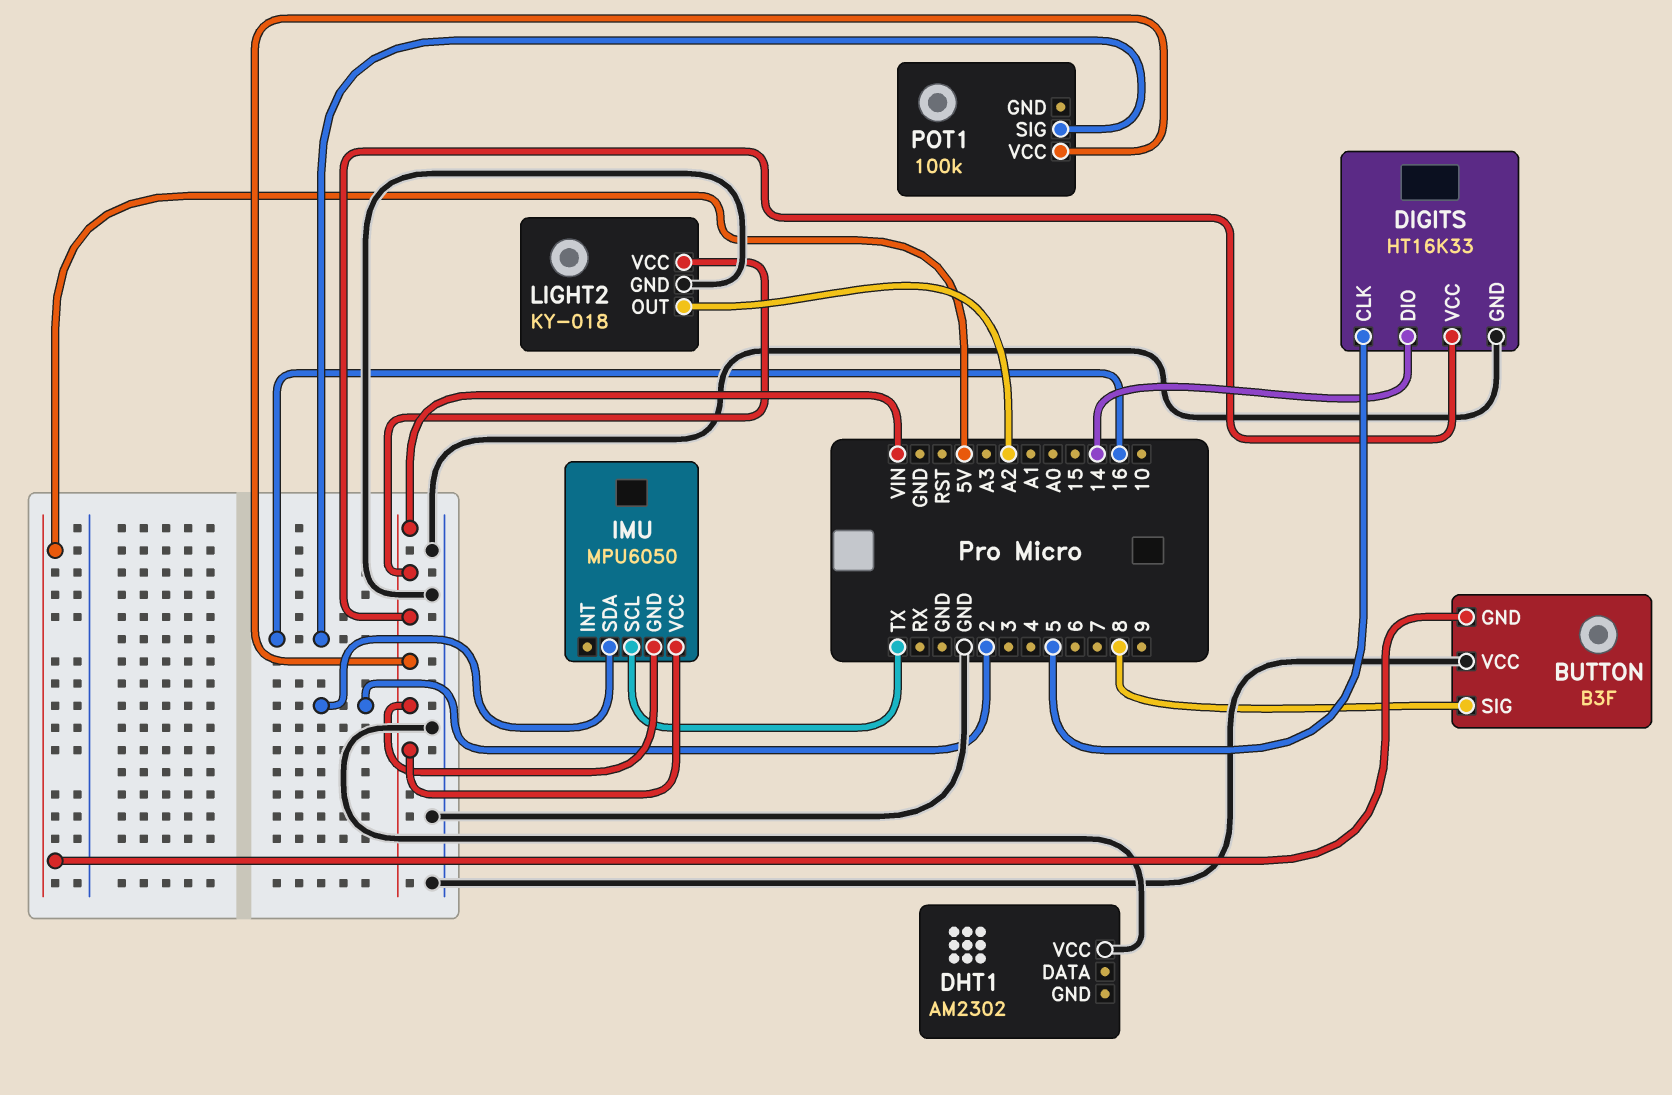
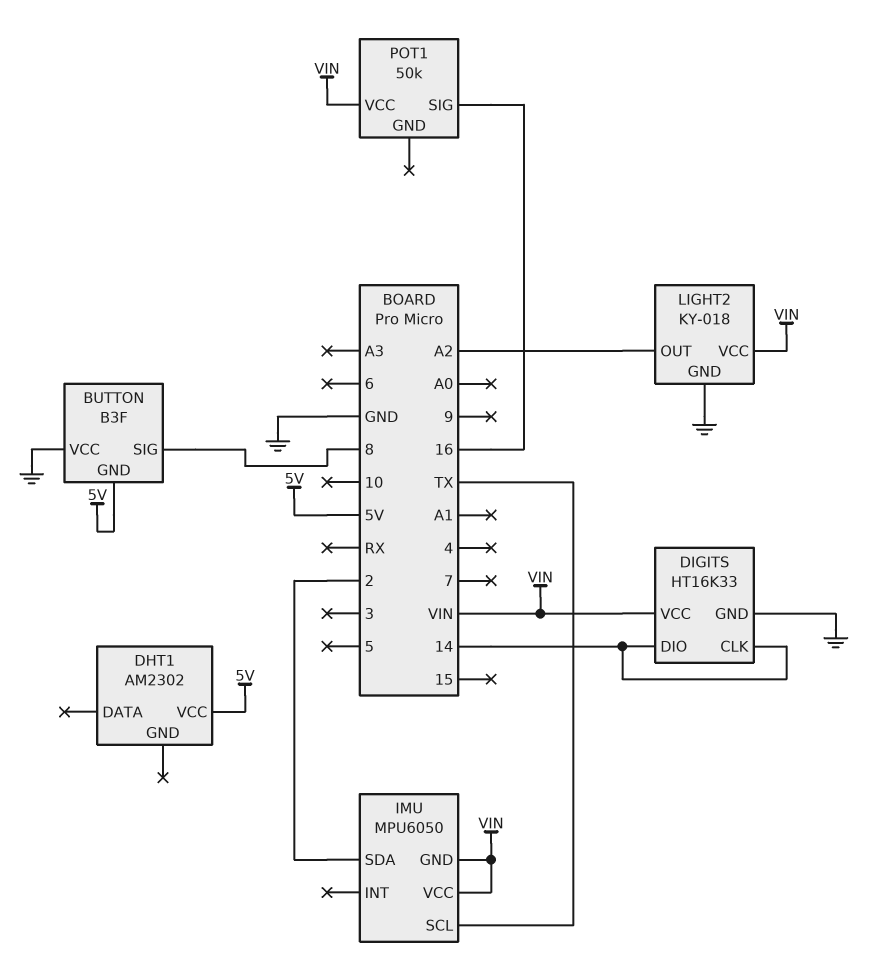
DHT1 pin VCC: GND -> 5V
DIGITS pin CLK: 5 -> 14
POT1: 100k -> 50k

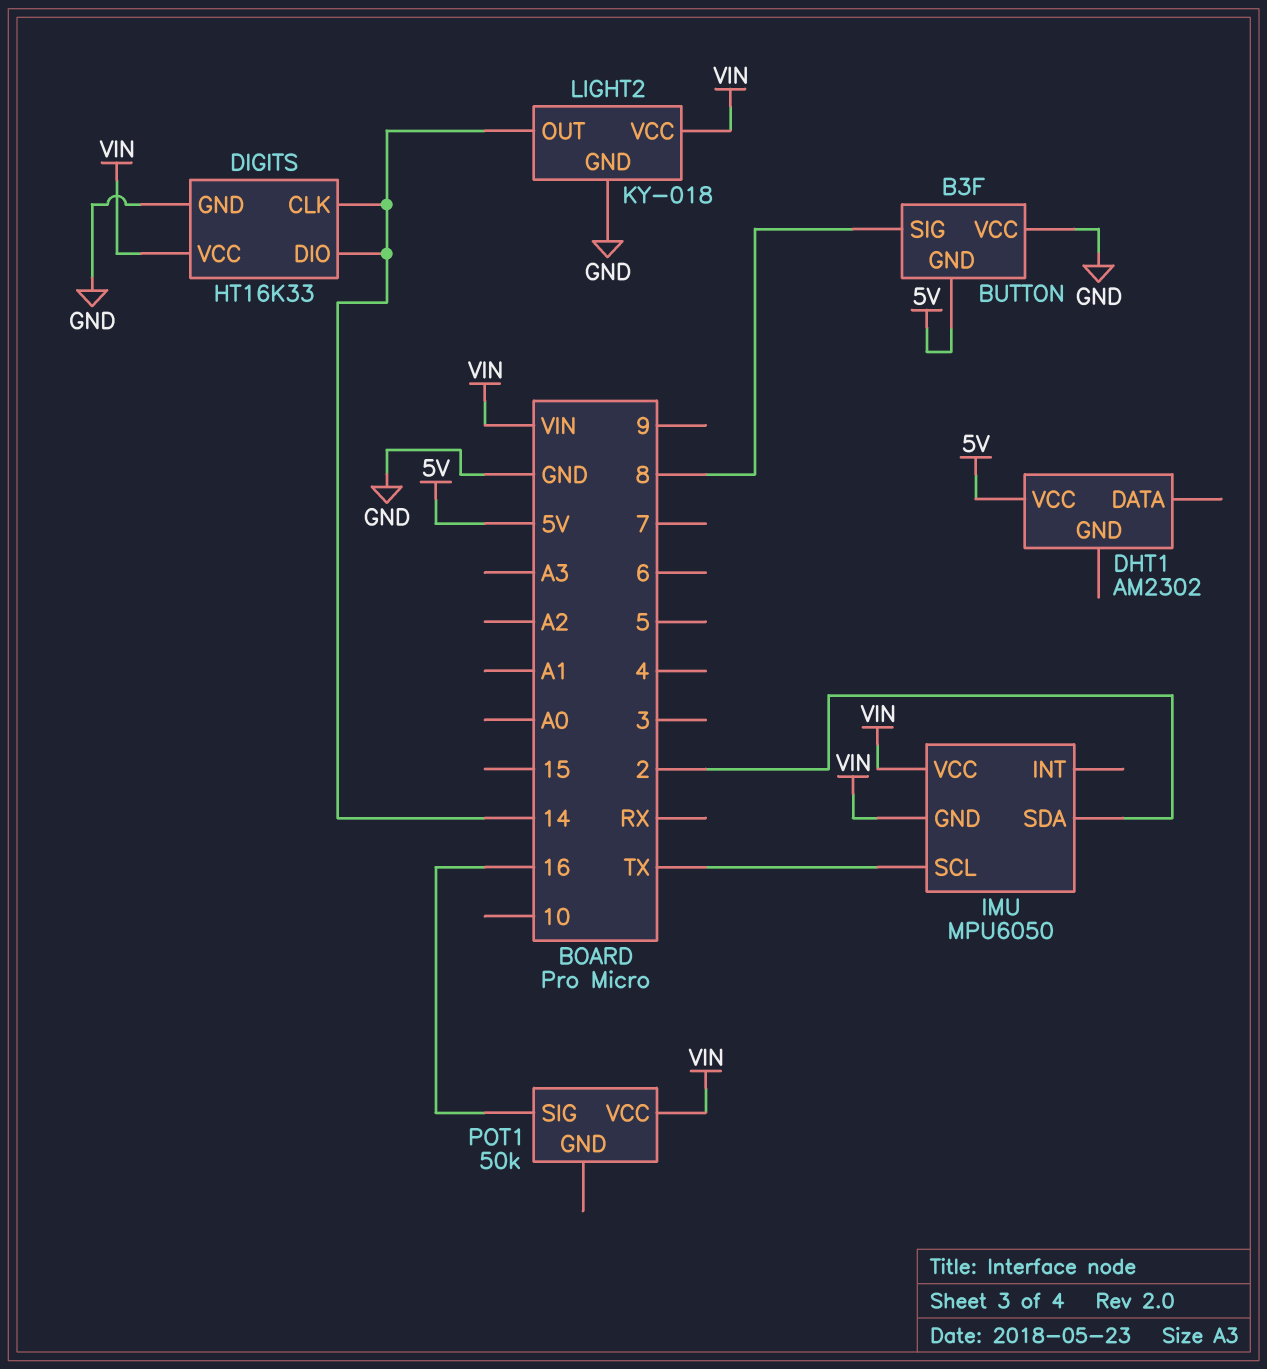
LIGHT2 pin OUT: A2 -> 14

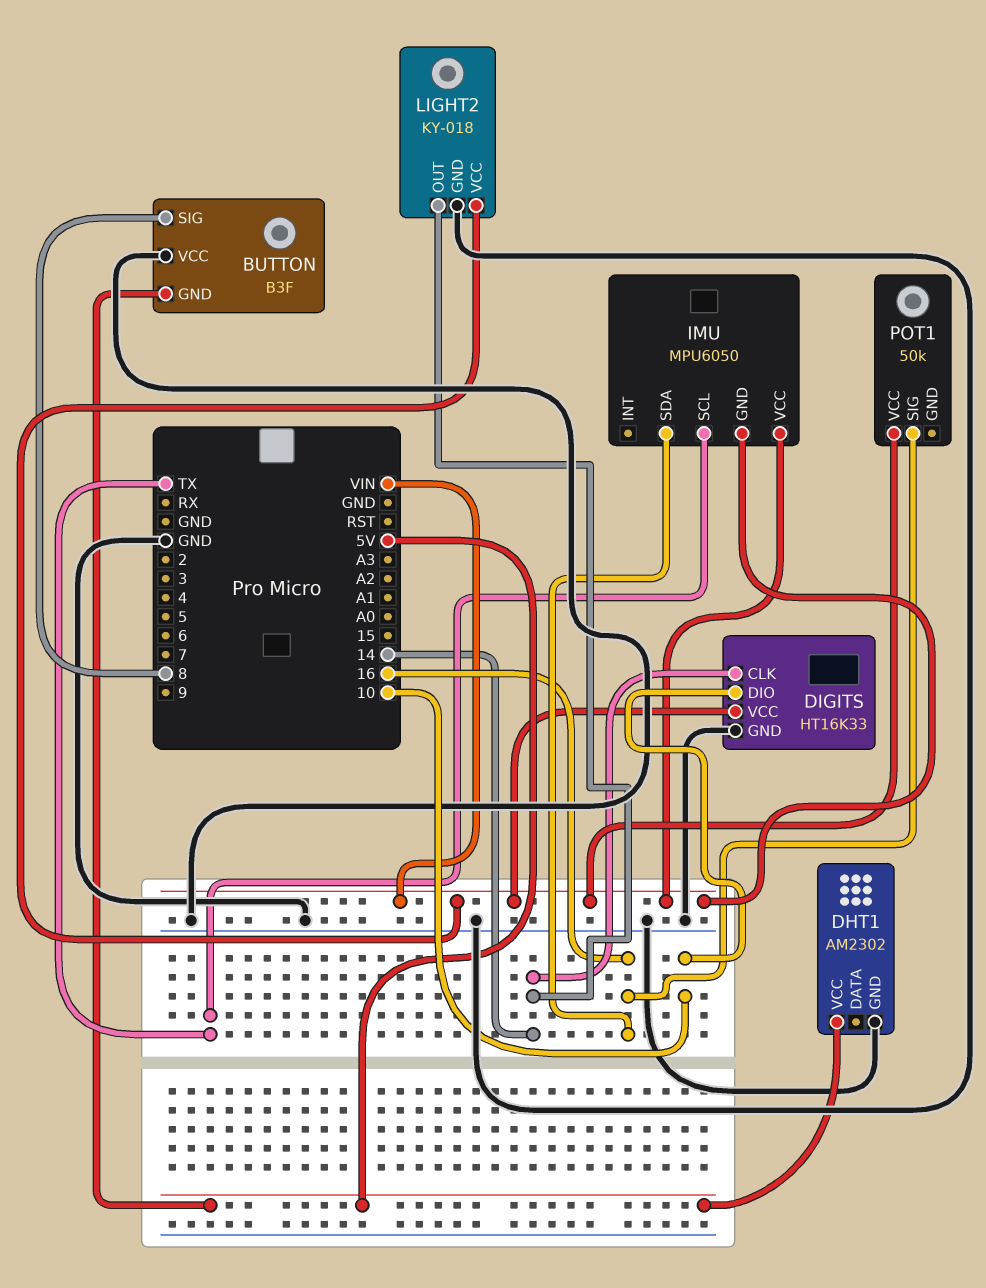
DHT1 pin GND: none -> GND
DIGITS pin DIO: 14 -> 10
IMU pin SDA: 2 -> 16

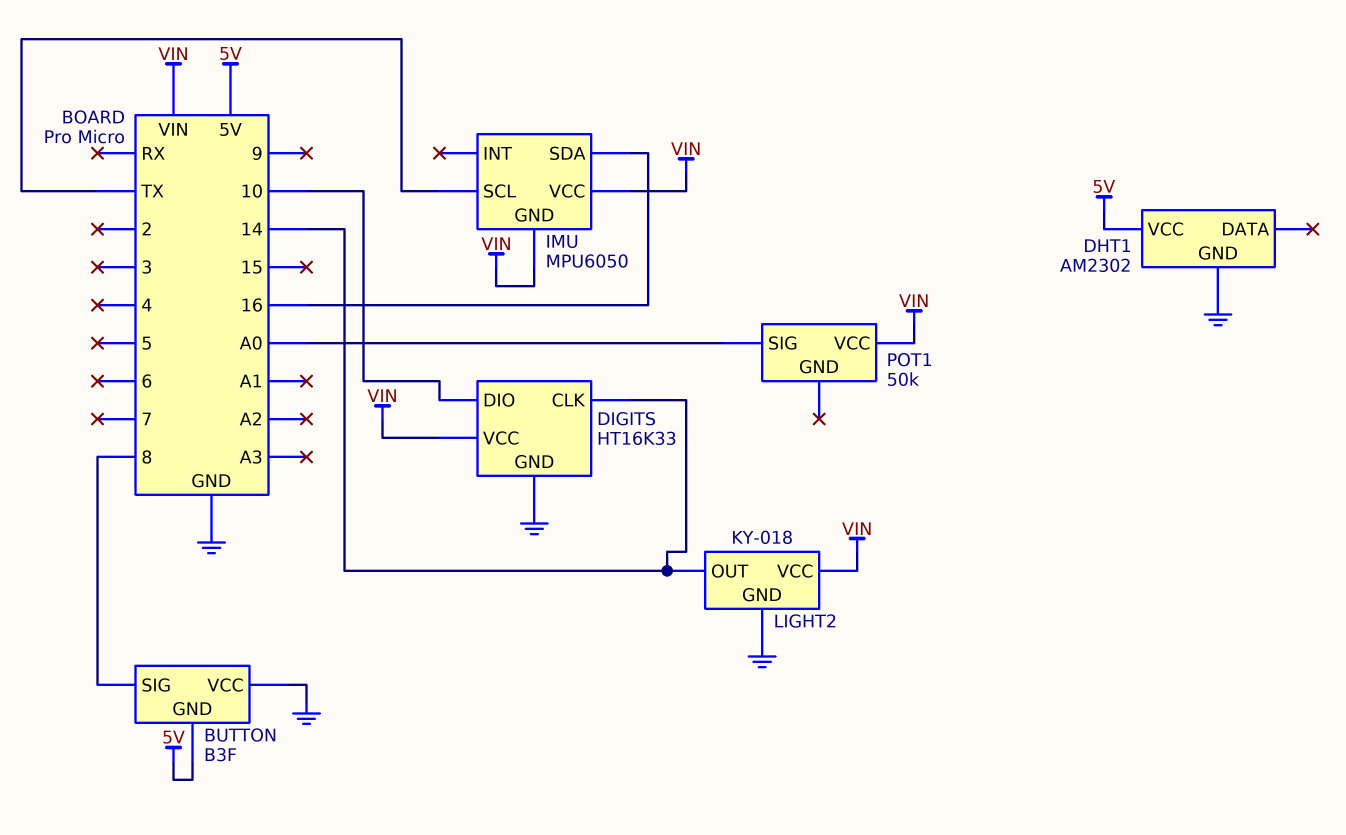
POT1 pin SIG: 16 -> A0

